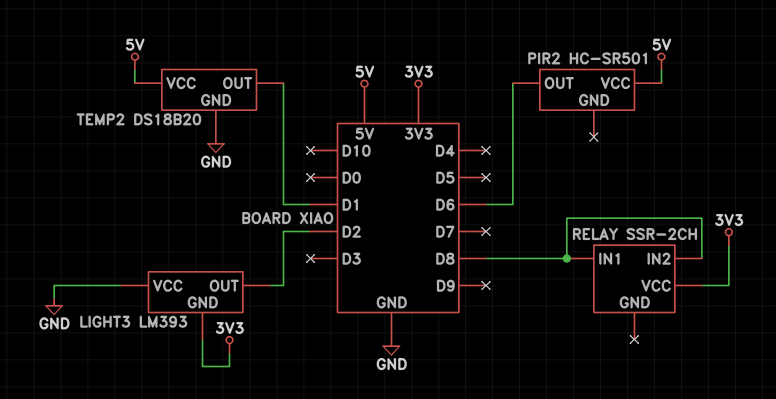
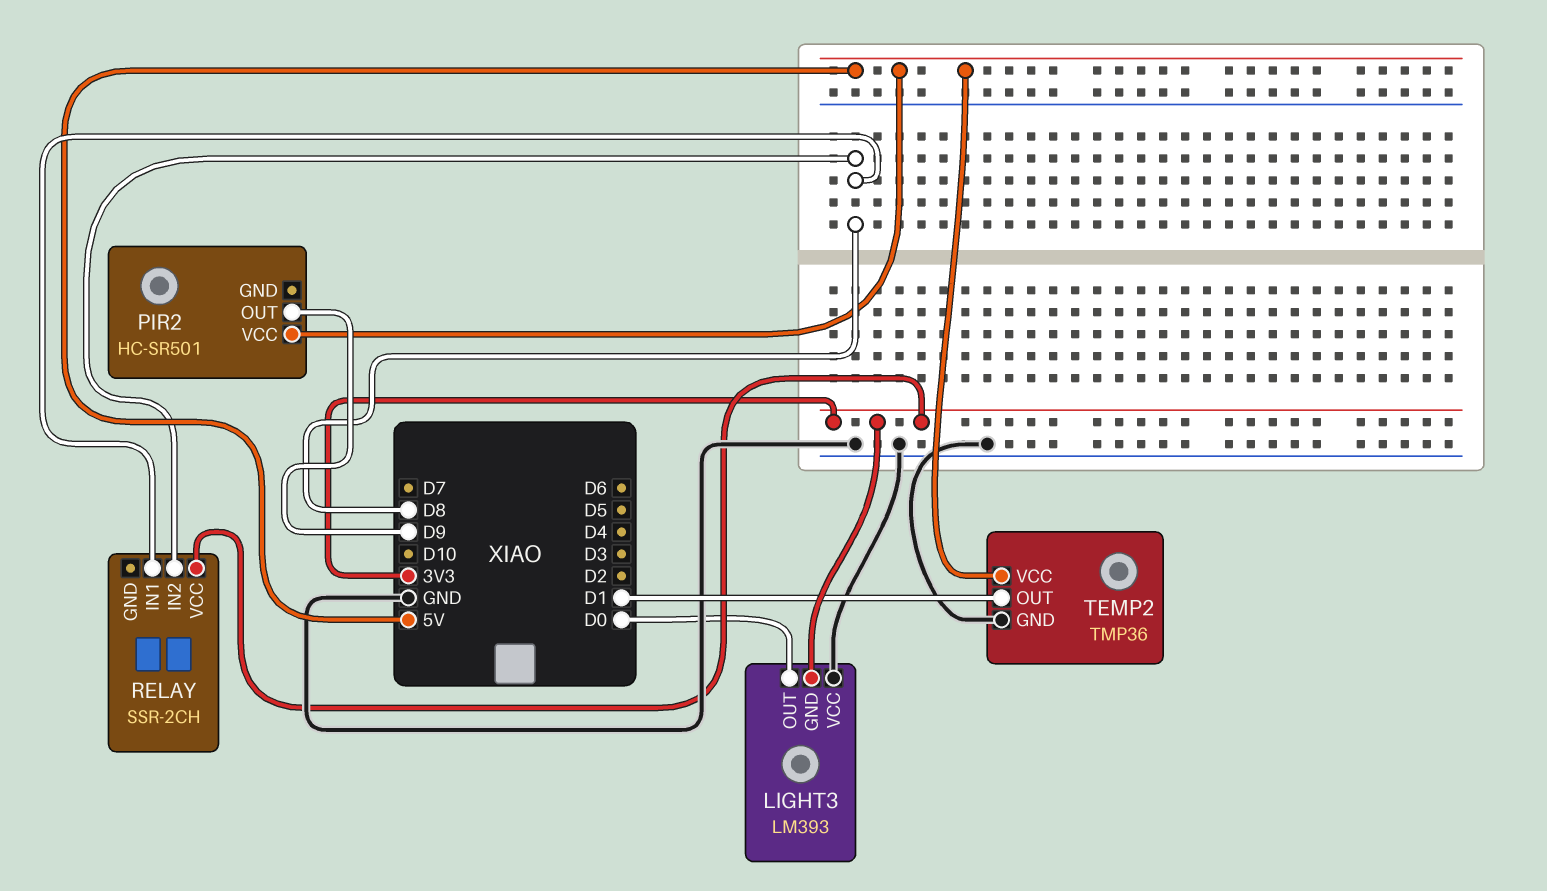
LIGHT3 pin OUT: D2 -> D0
PIR2 pin OUT: D6 -> D9
TEMP2: DS18B20 -> TMP36

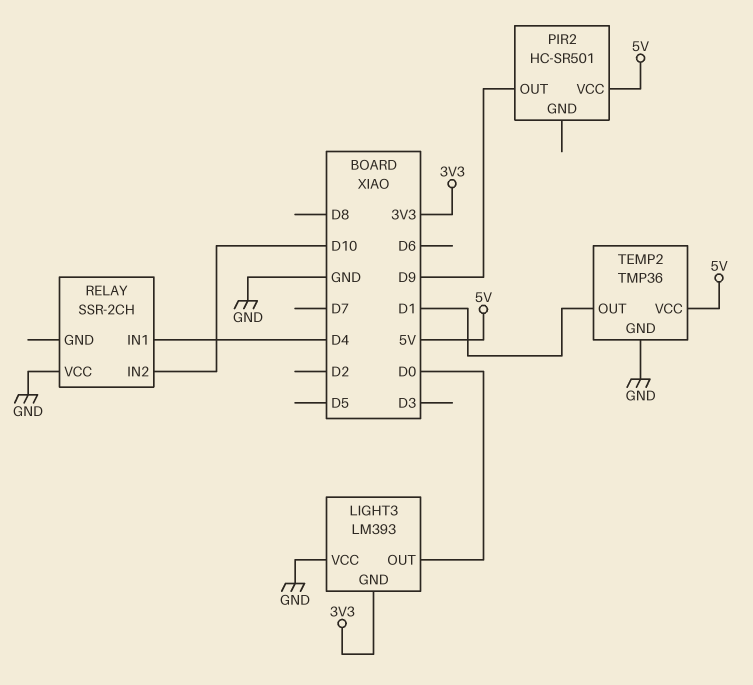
RELAY pin IN1: D8 -> D4
RELAY pin IN2: D8 -> D10
RELAY pin VCC: 3V3 -> GND

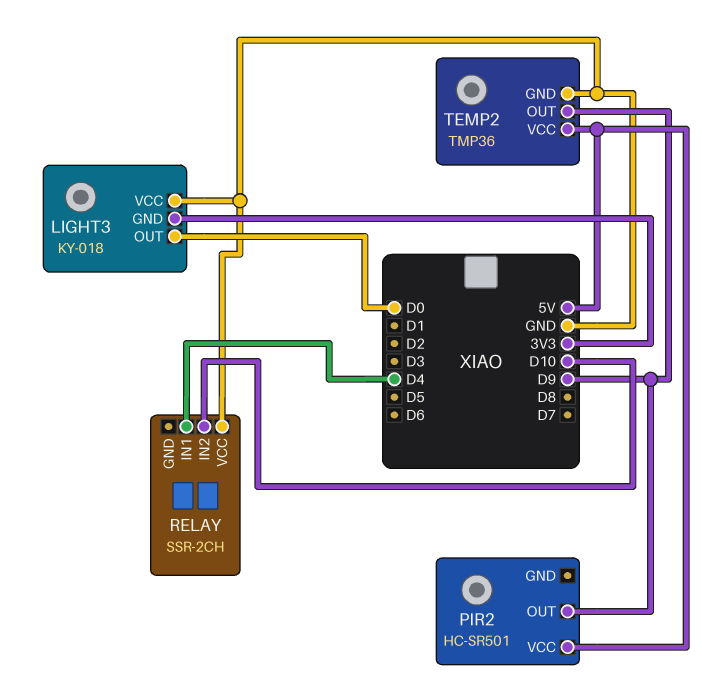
LIGHT3: LM393 -> KY-018
TEMP2 pin OUT: D1 -> D9

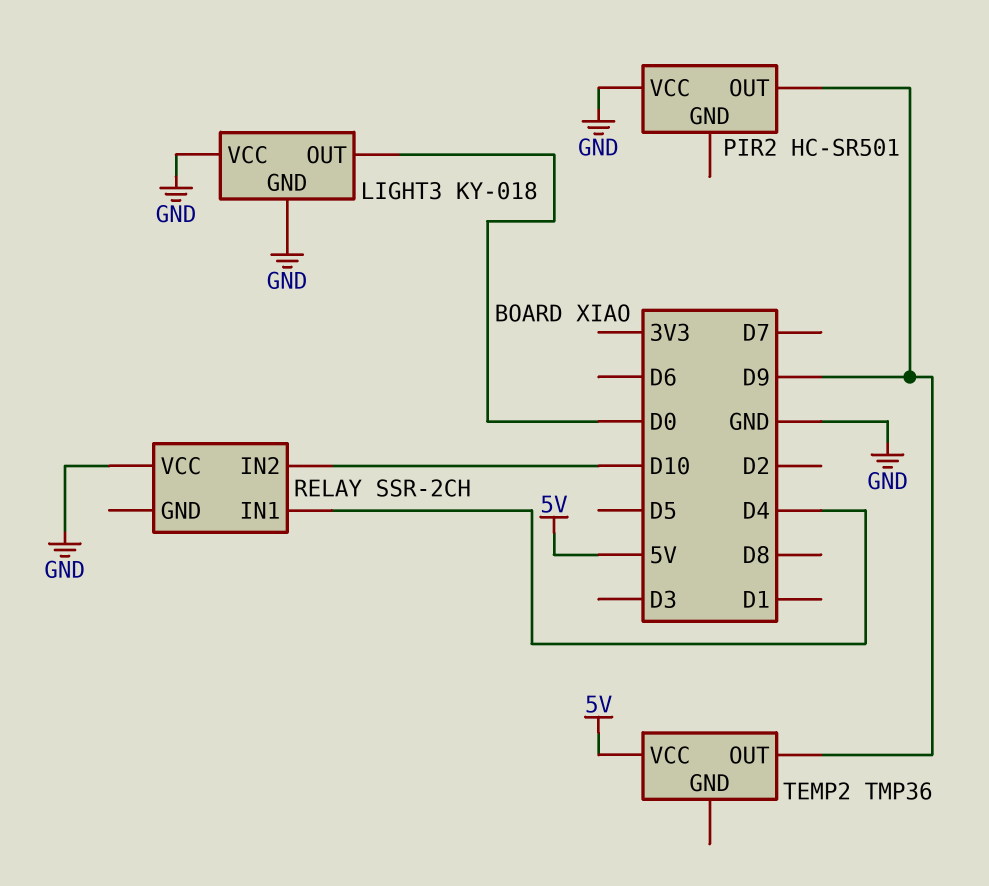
LIGHT3 pin GND: 3V3 -> GND
PIR2 pin VCC: 5V -> GND
TEMP2 pin GND: GND -> none

